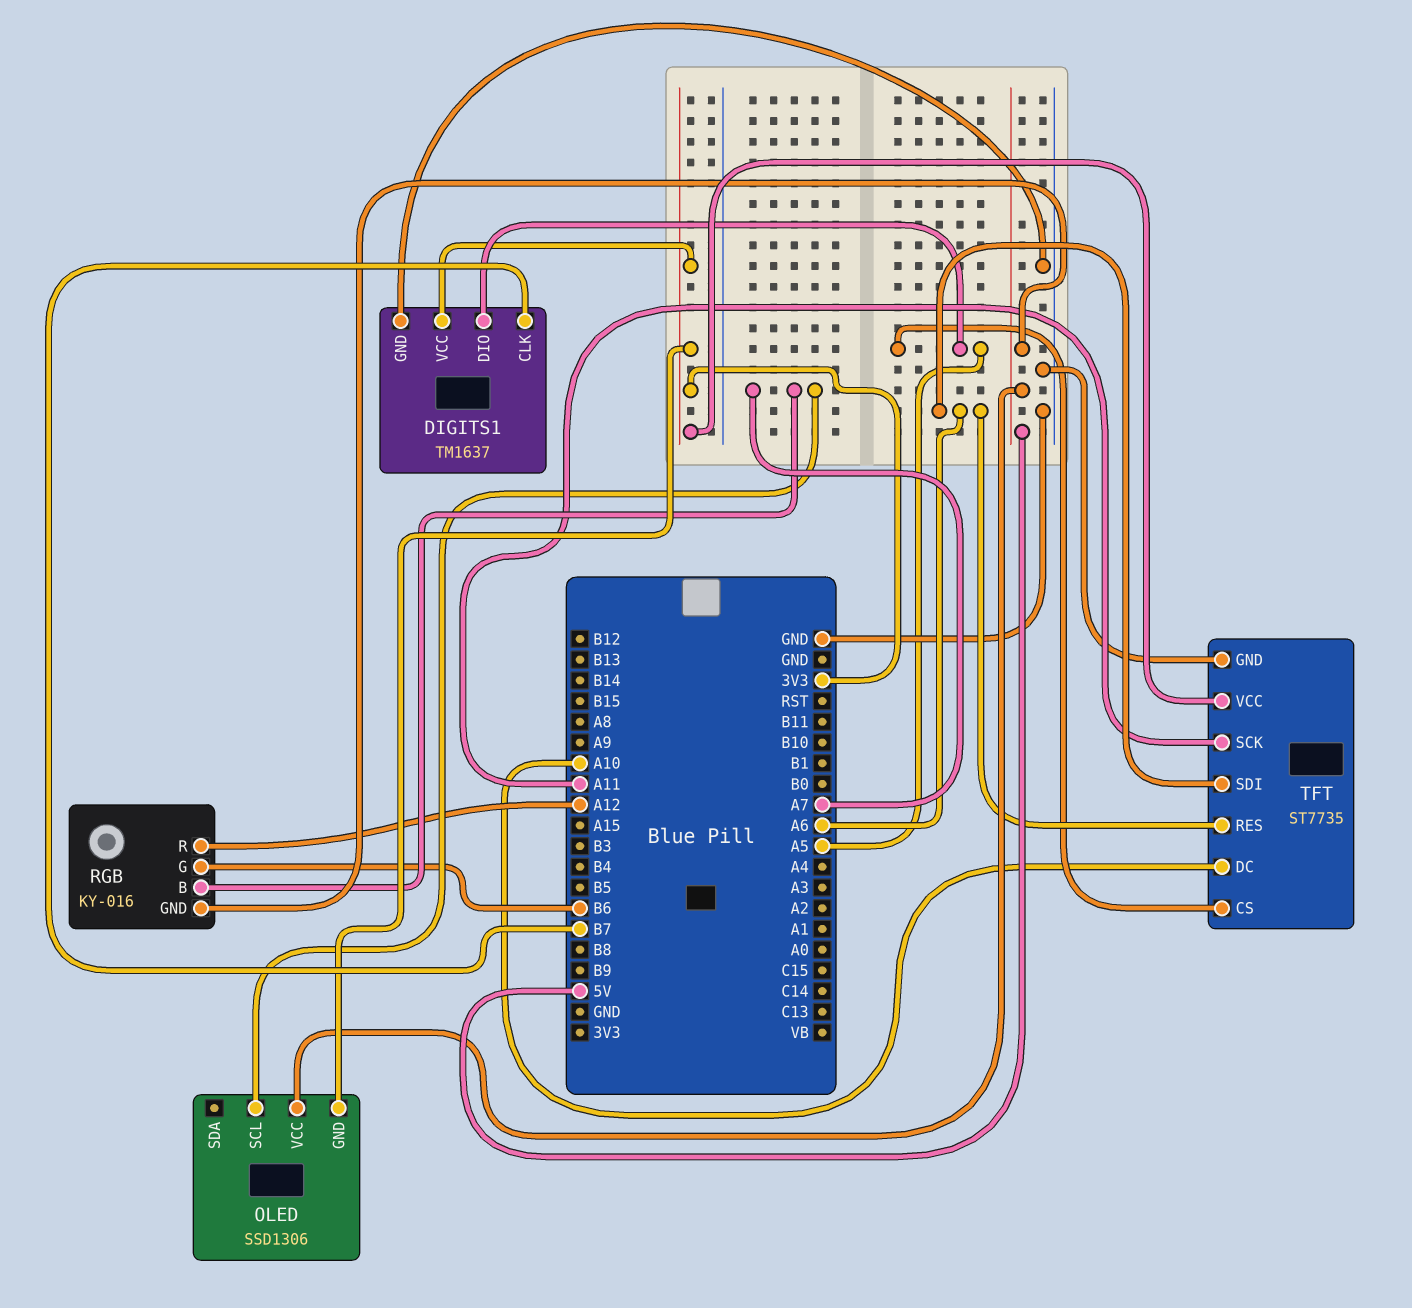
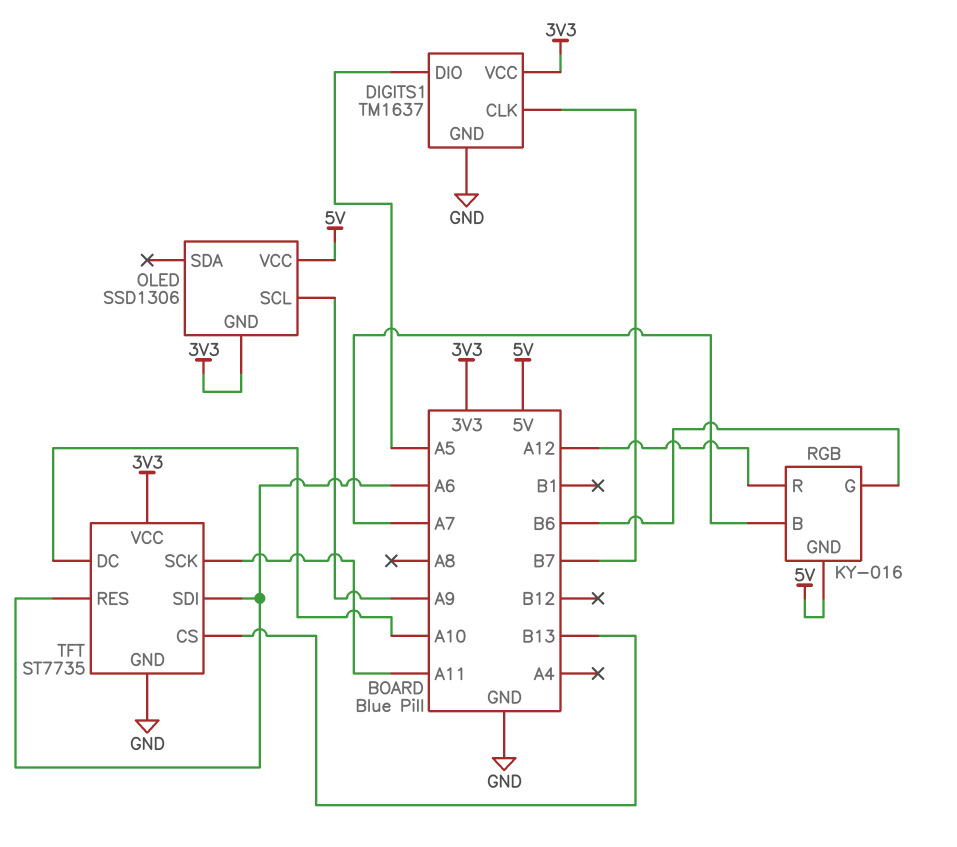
OLED pin SCL: A7 -> A9
TFT pin CS: A5 -> B13

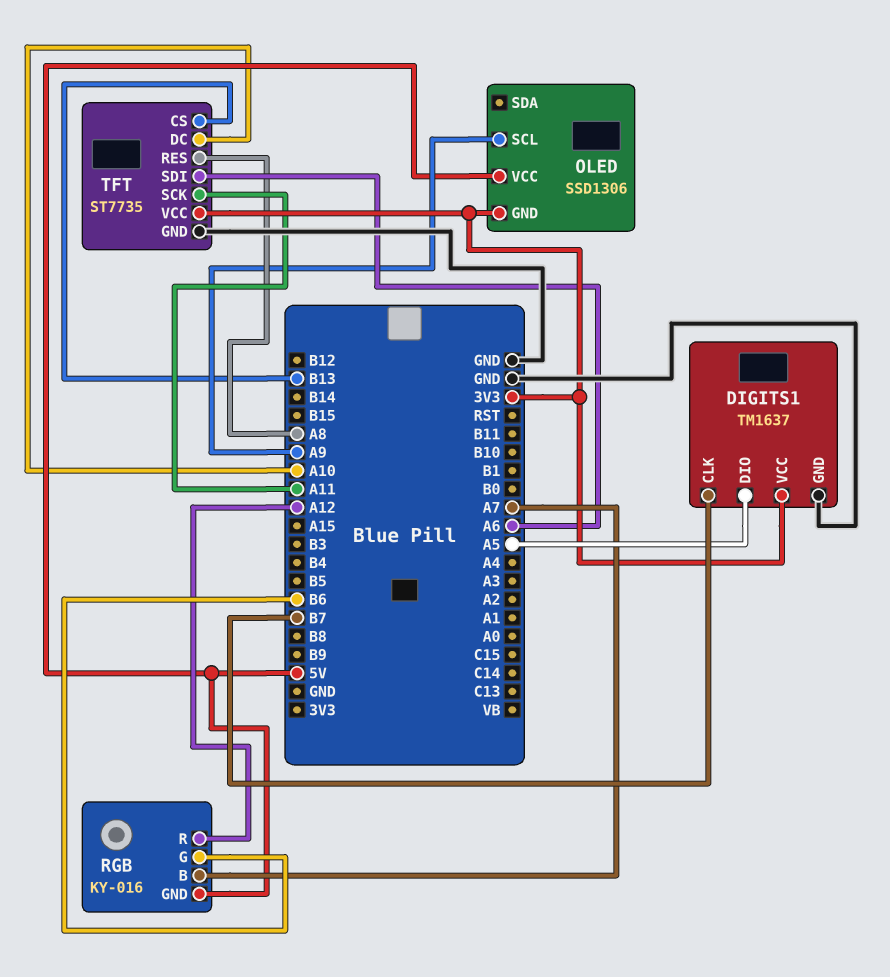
TFT pin RES: A6 -> A8

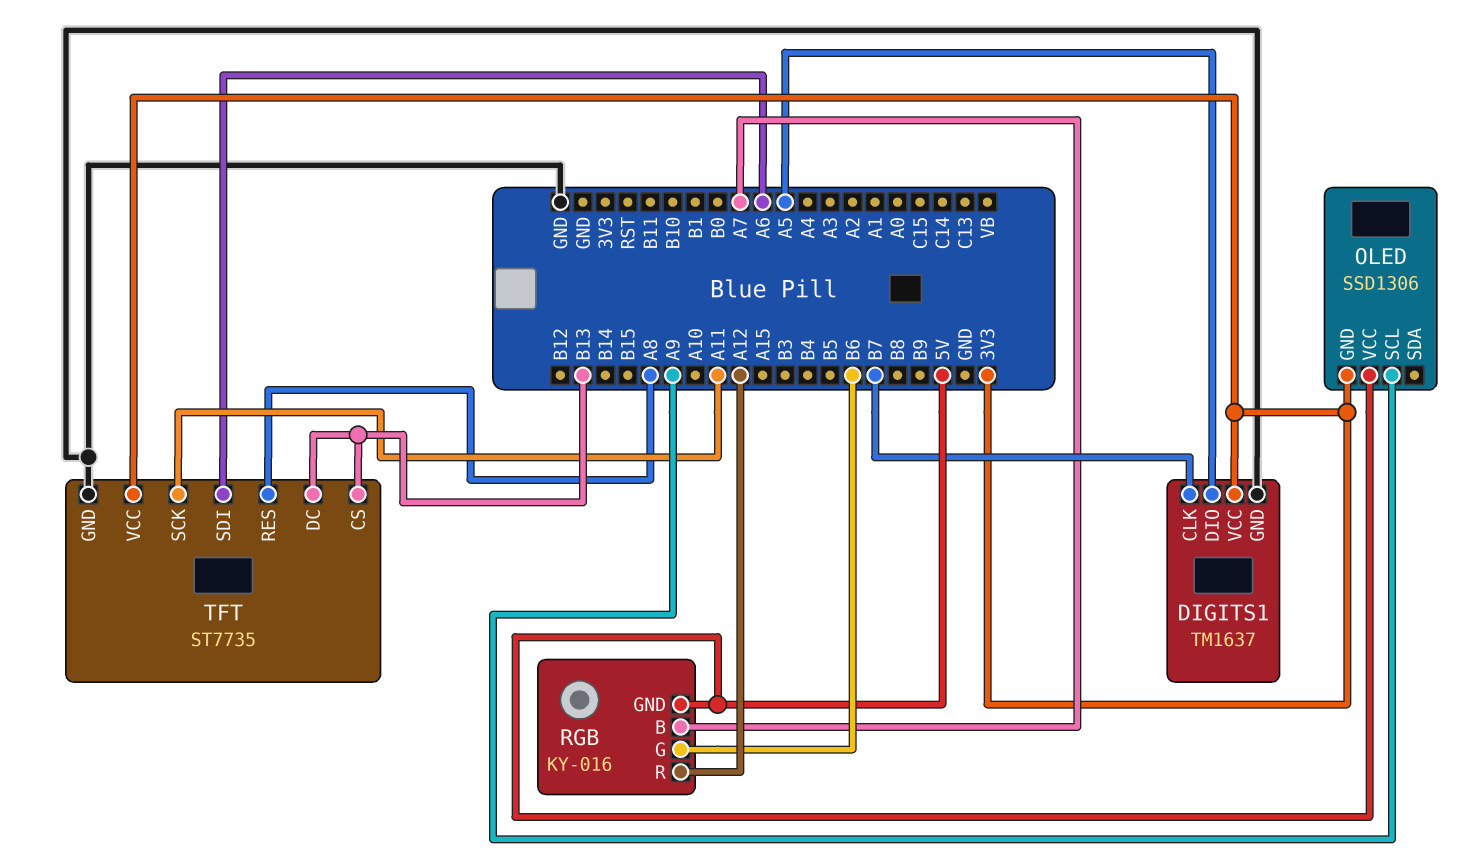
TFT pin DC: A10 -> B13

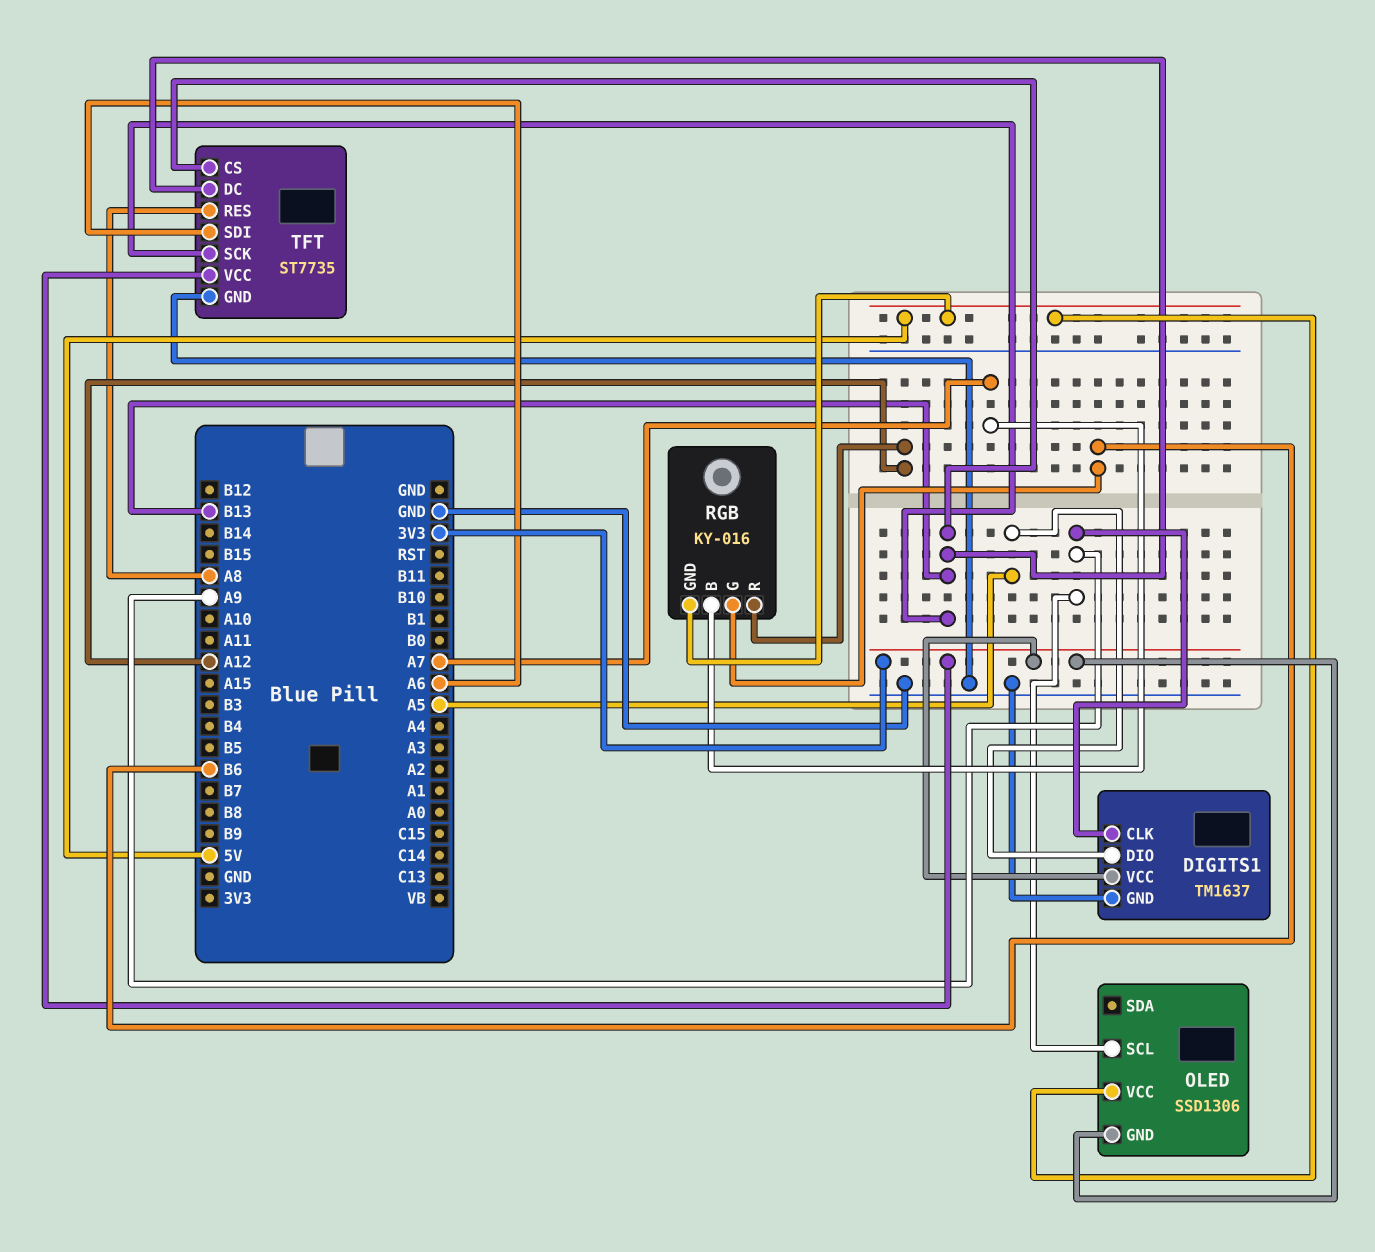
DIGITS1 pin CLK: B7 -> A9
TFT pin SCK: A11 -> B13

